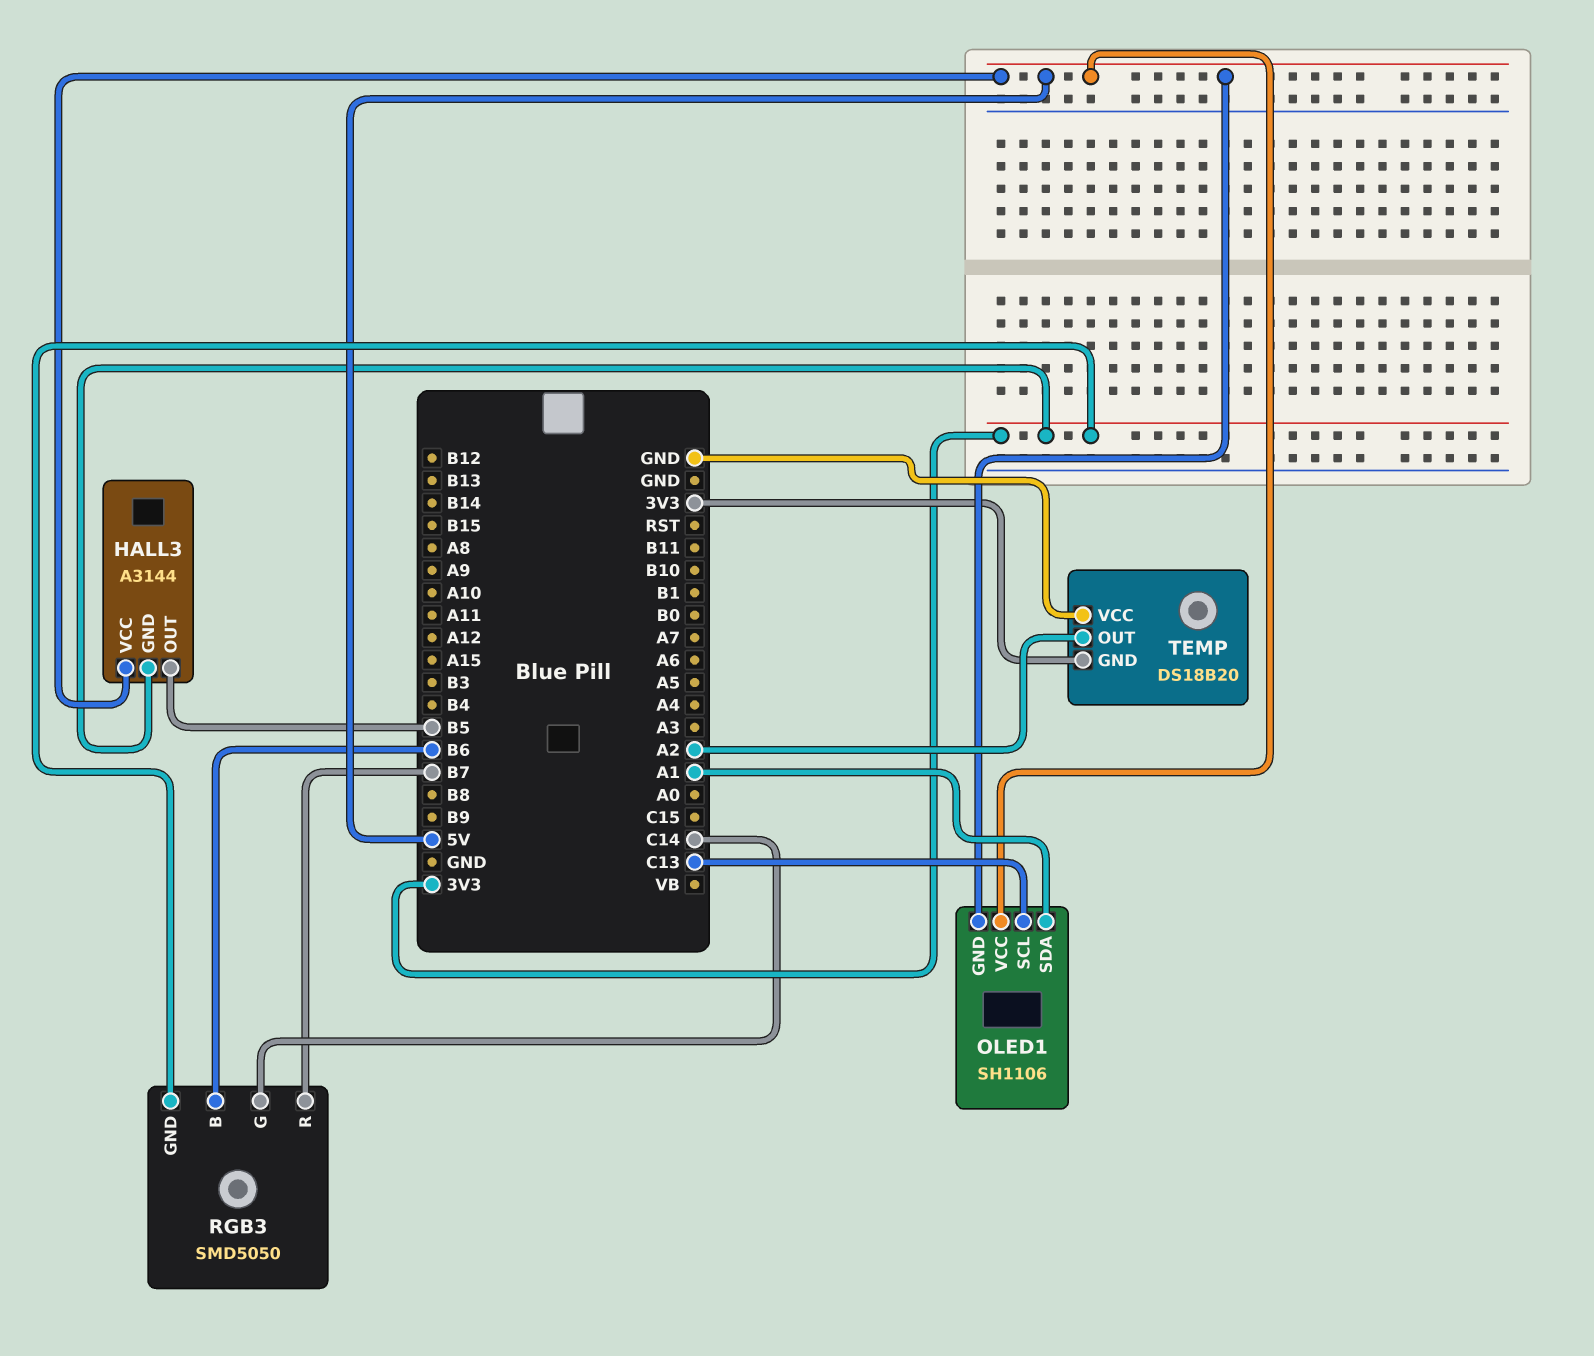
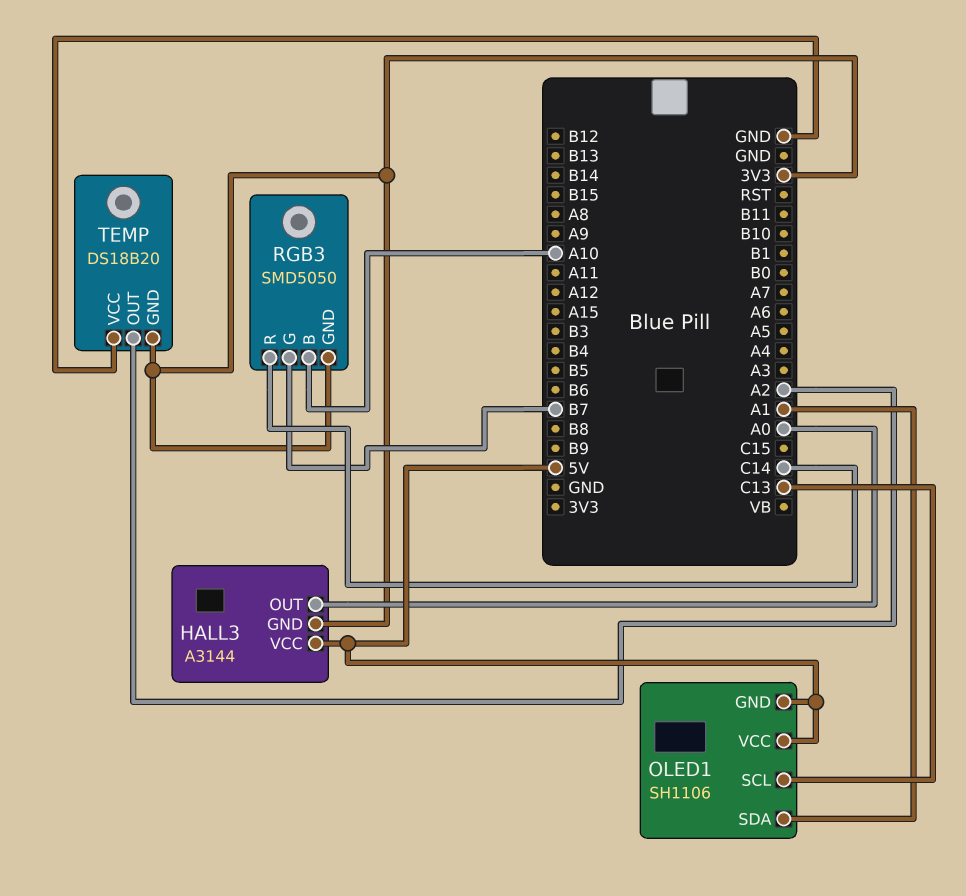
HALL3 pin OUT: B5 -> A0
RGB3 pin B: B6 -> A10
RGB3 pin G: C14 -> B7
RGB3 pin R: B7 -> C14

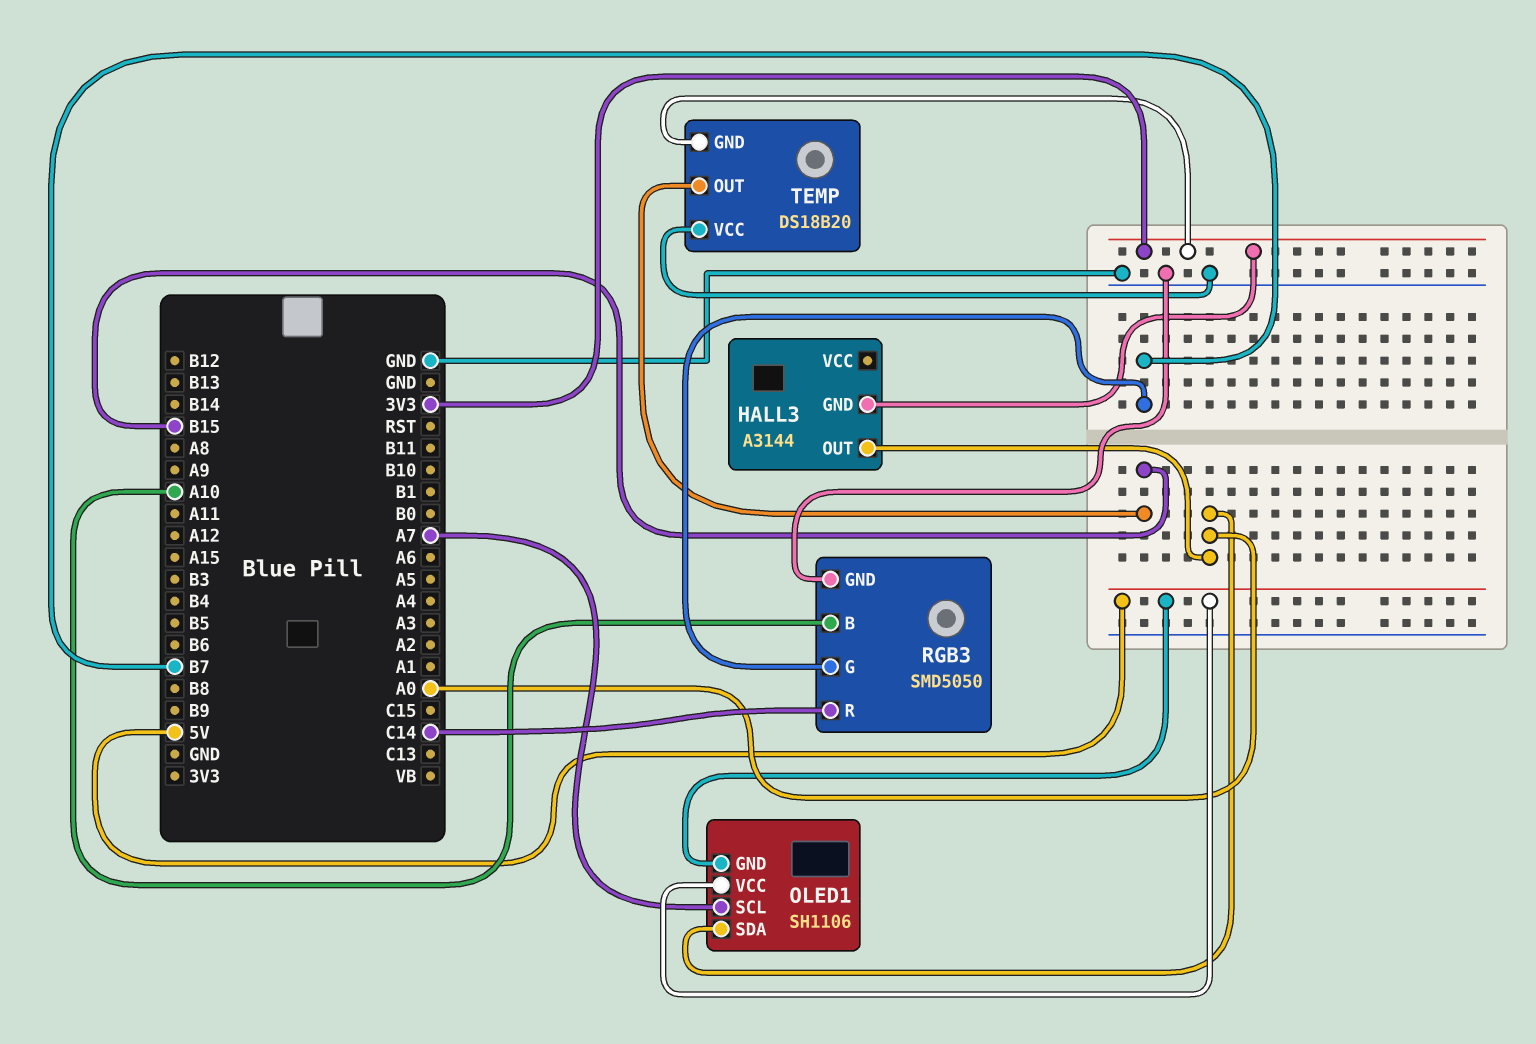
HALL3 pin VCC: 5V -> none
OLED1 pin SCL: C13 -> A7
OLED1 pin SDA: A1 -> A0
RGB3 pin GND: 3V3 -> GND
TEMP pin OUT: A2 -> B15

